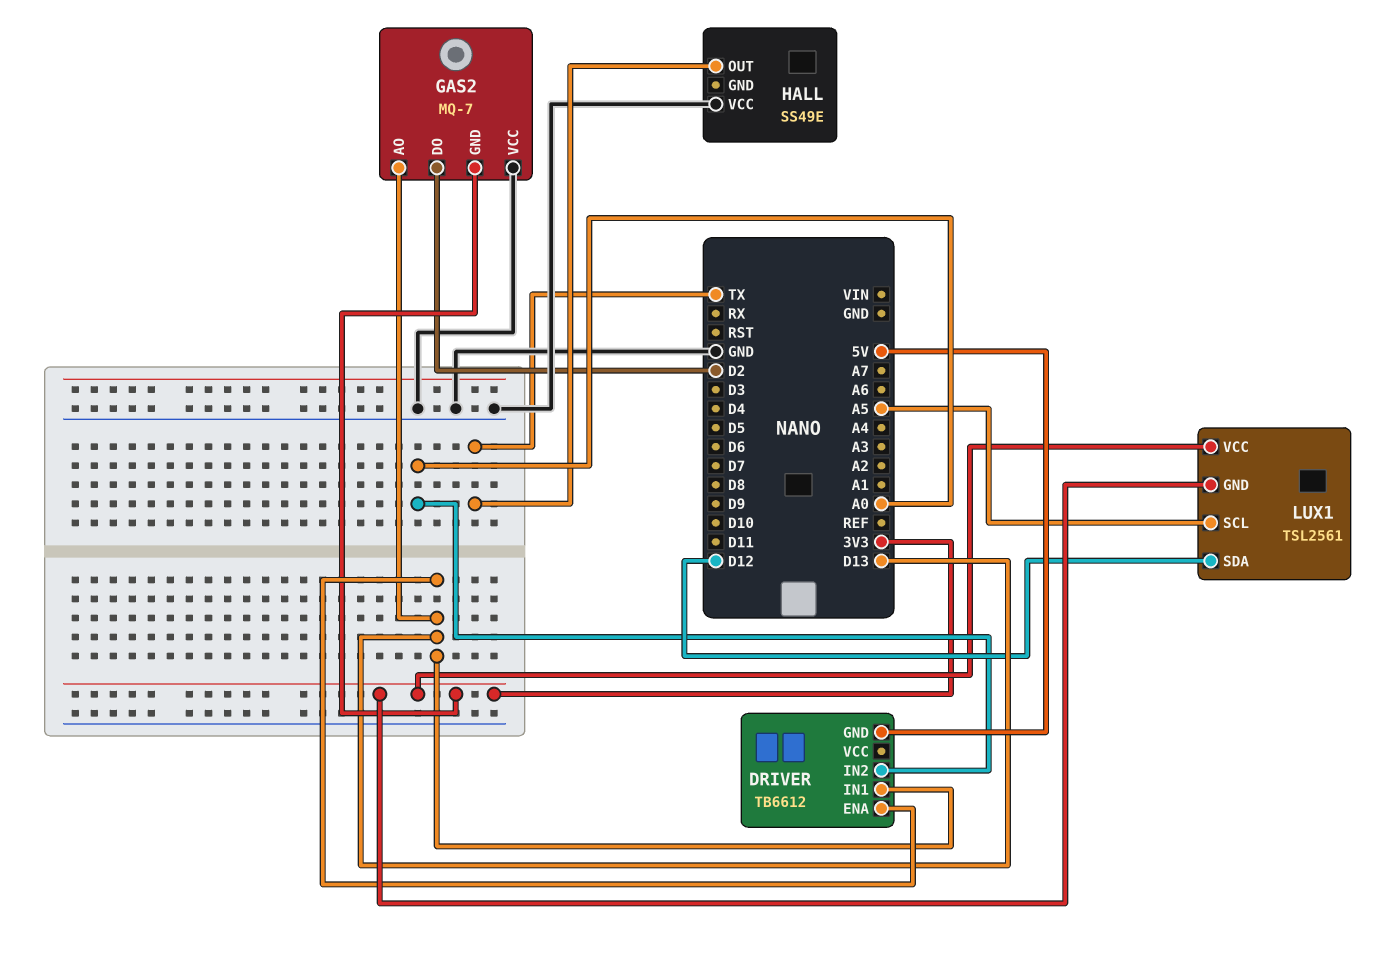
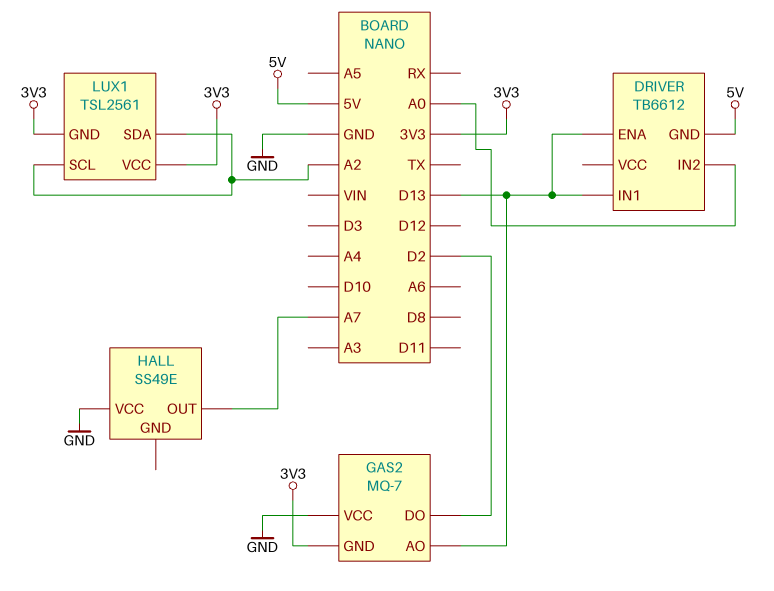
HALL pin OUT: TX -> A7
LUX1 pin SCL: A5 -> A2
LUX1 pin SDA: D12 -> A2

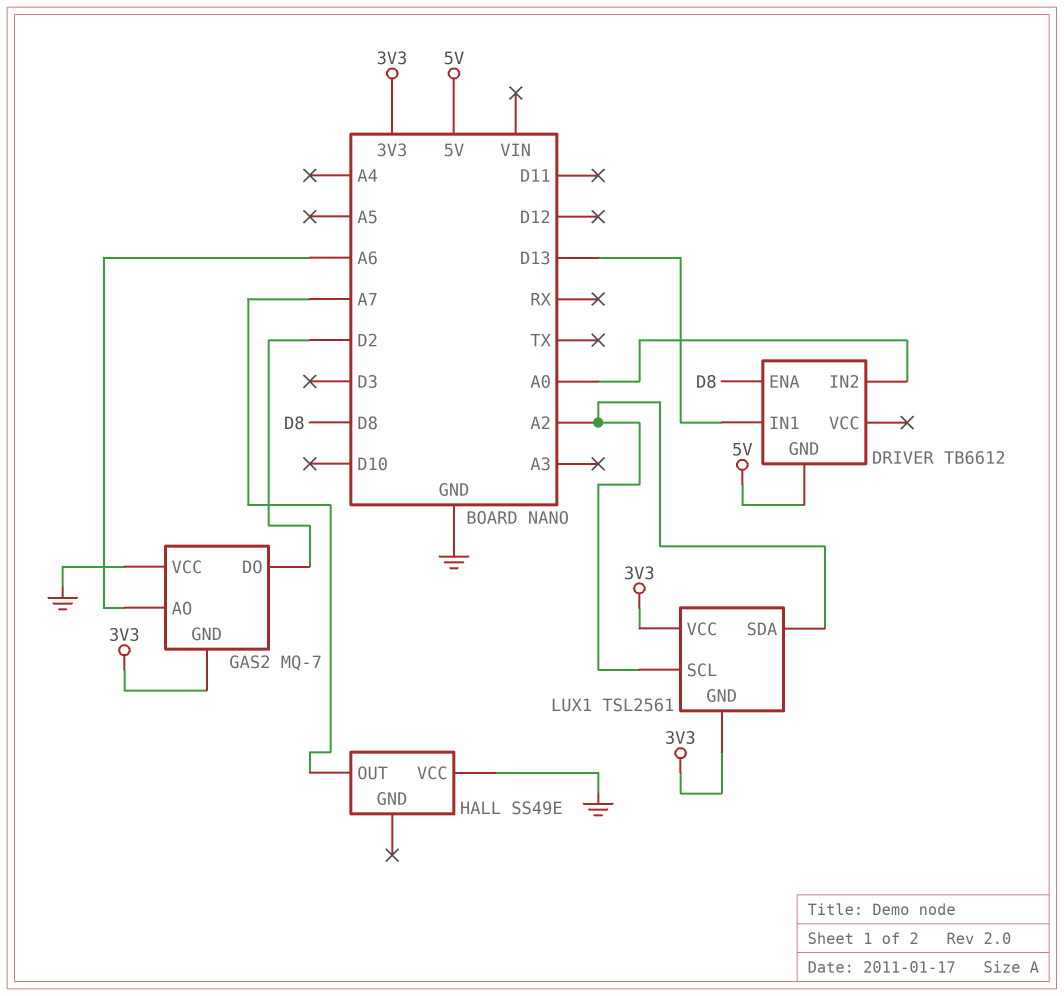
DRIVER pin ENA: D13 -> D8
GAS2 pin AO: D13 -> A6

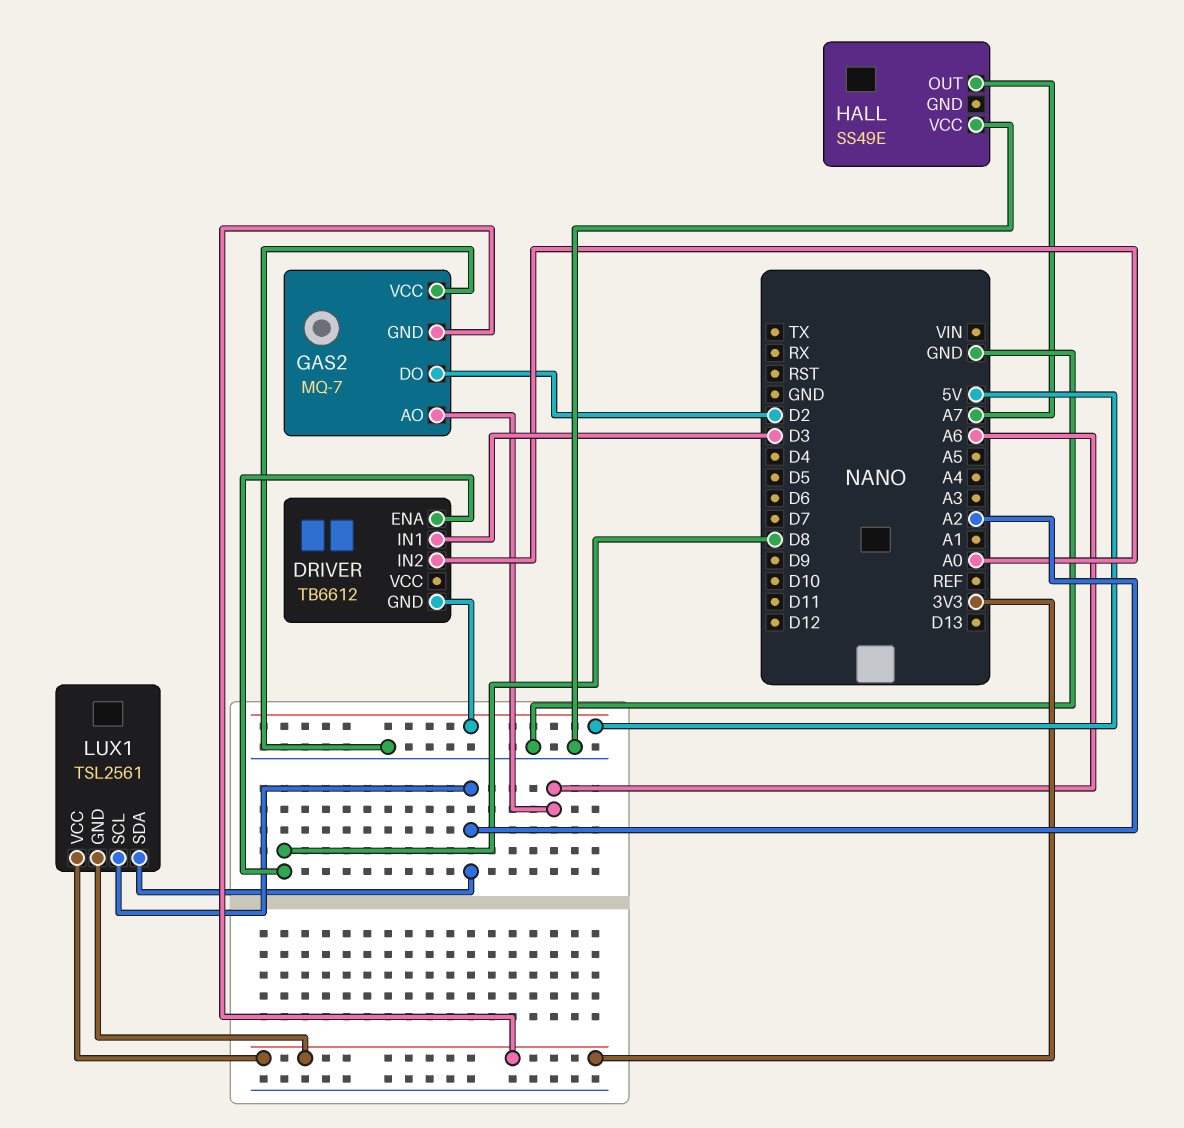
DRIVER pin IN1: D13 -> D3

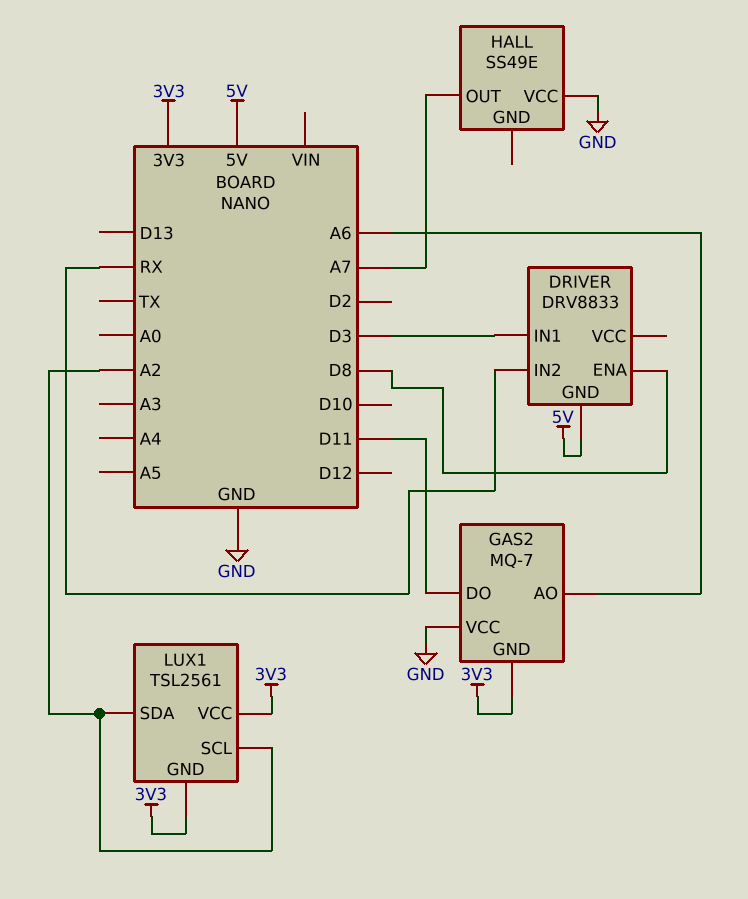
DRIVER: TB6612 -> DRV8833
DRIVER pin IN2: A0 -> RX
GAS2 pin DO: D2 -> D11

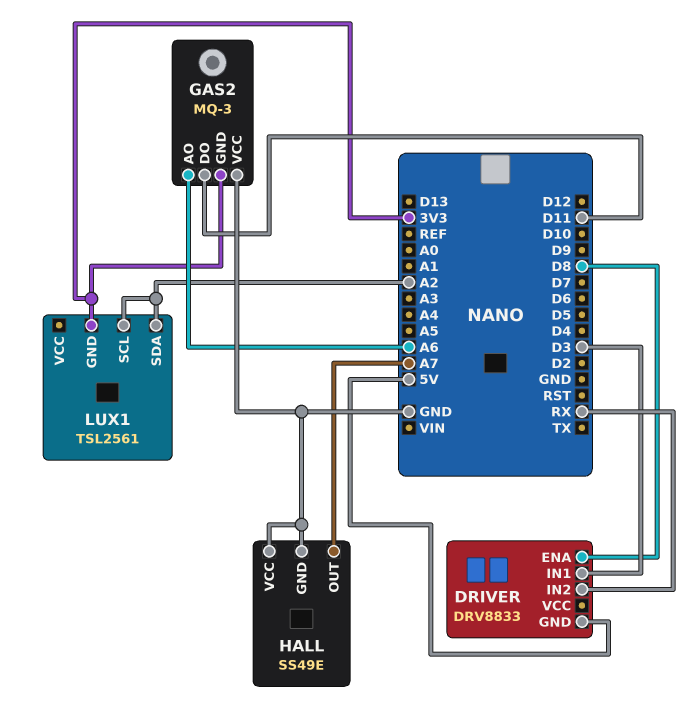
GAS2: MQ-7 -> MQ-3
HALL pin GND: none -> GND
LUX1 pin VCC: 3V3 -> none

